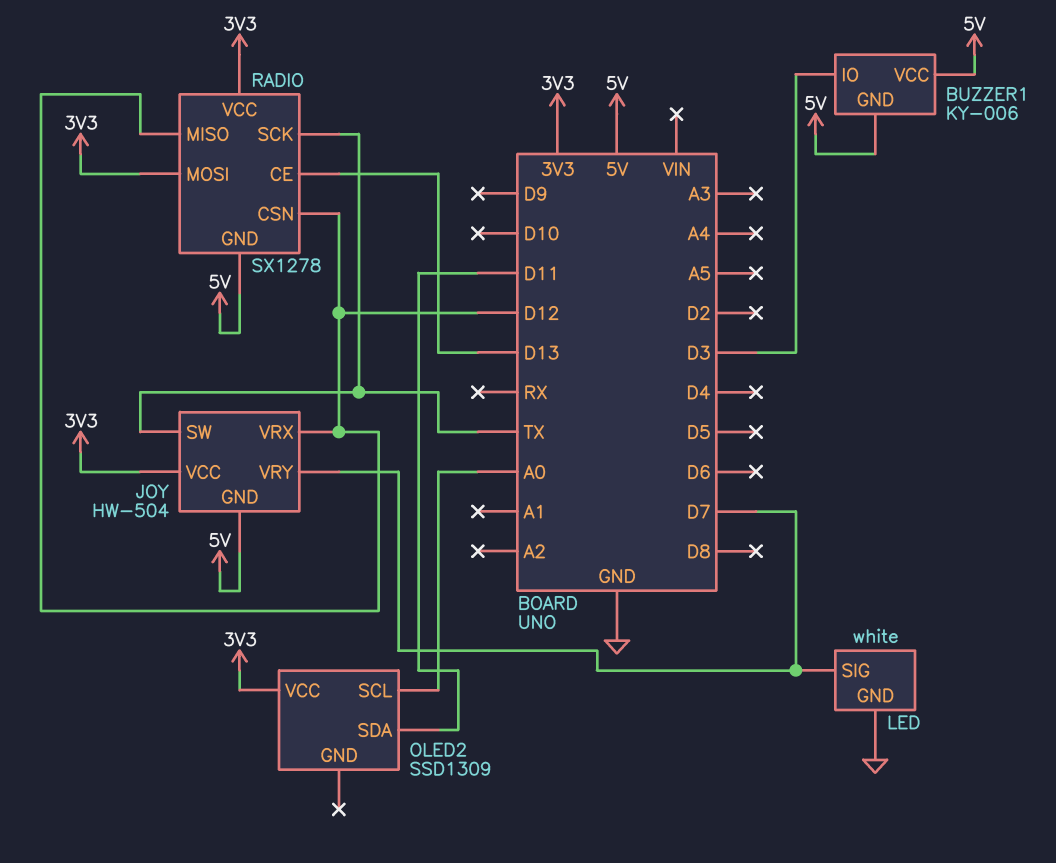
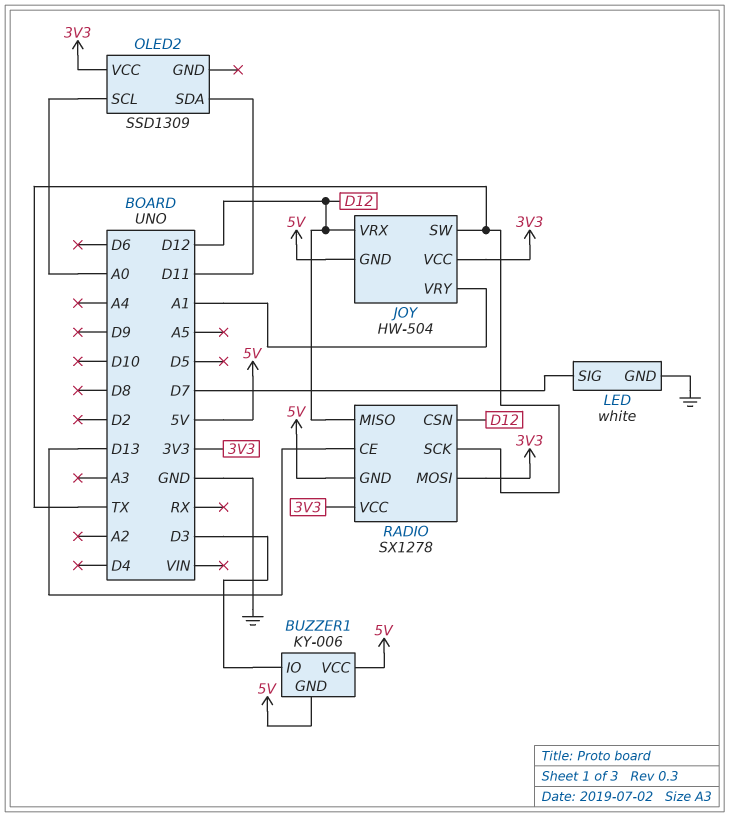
JOY pin VRY: D7 -> A1

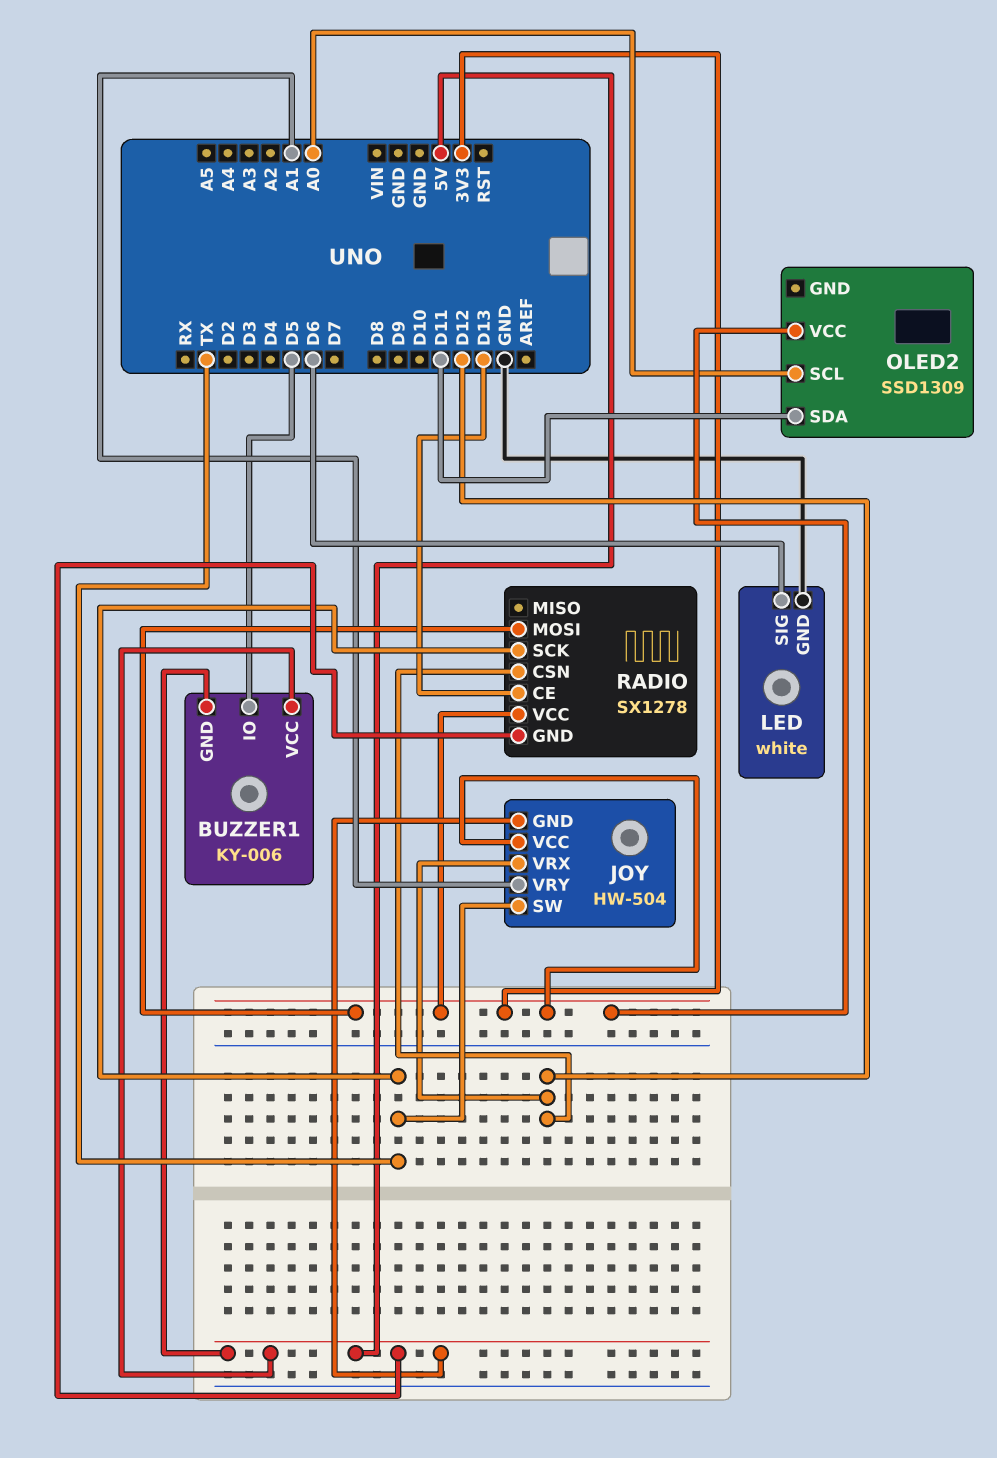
BUZZER1 pin IO: D3 -> D5
LED pin SIG: D7 -> D6
RADIO pin MISO: D12 -> none

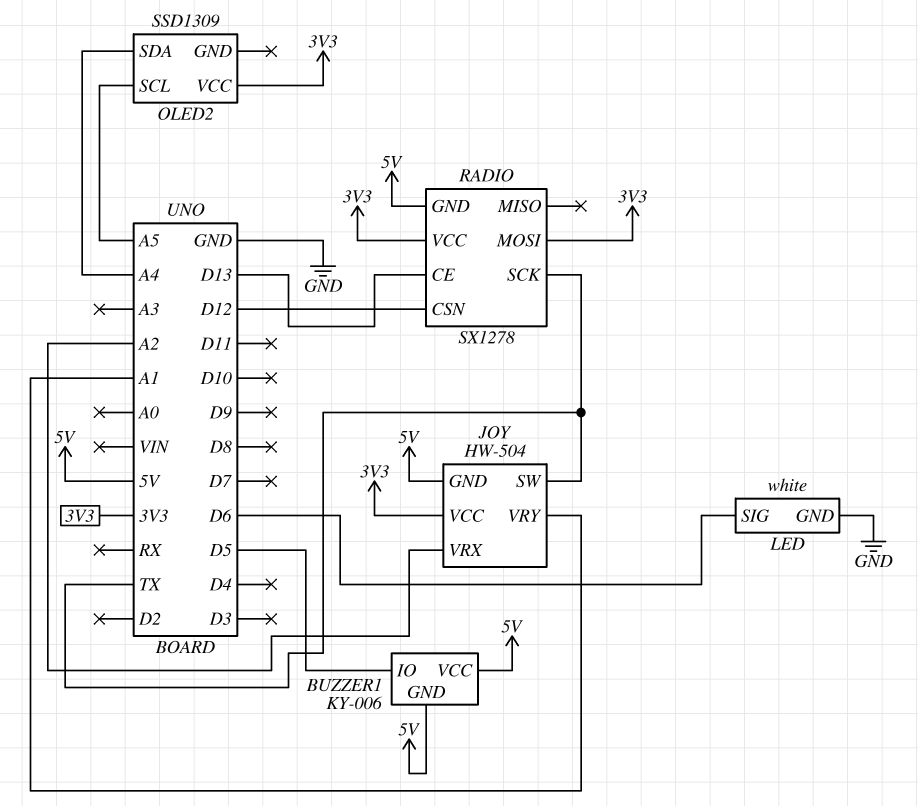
JOY pin VRX: D12 -> A2
OLED2 pin SCL: A0 -> A5
OLED2 pin SDA: D11 -> A4

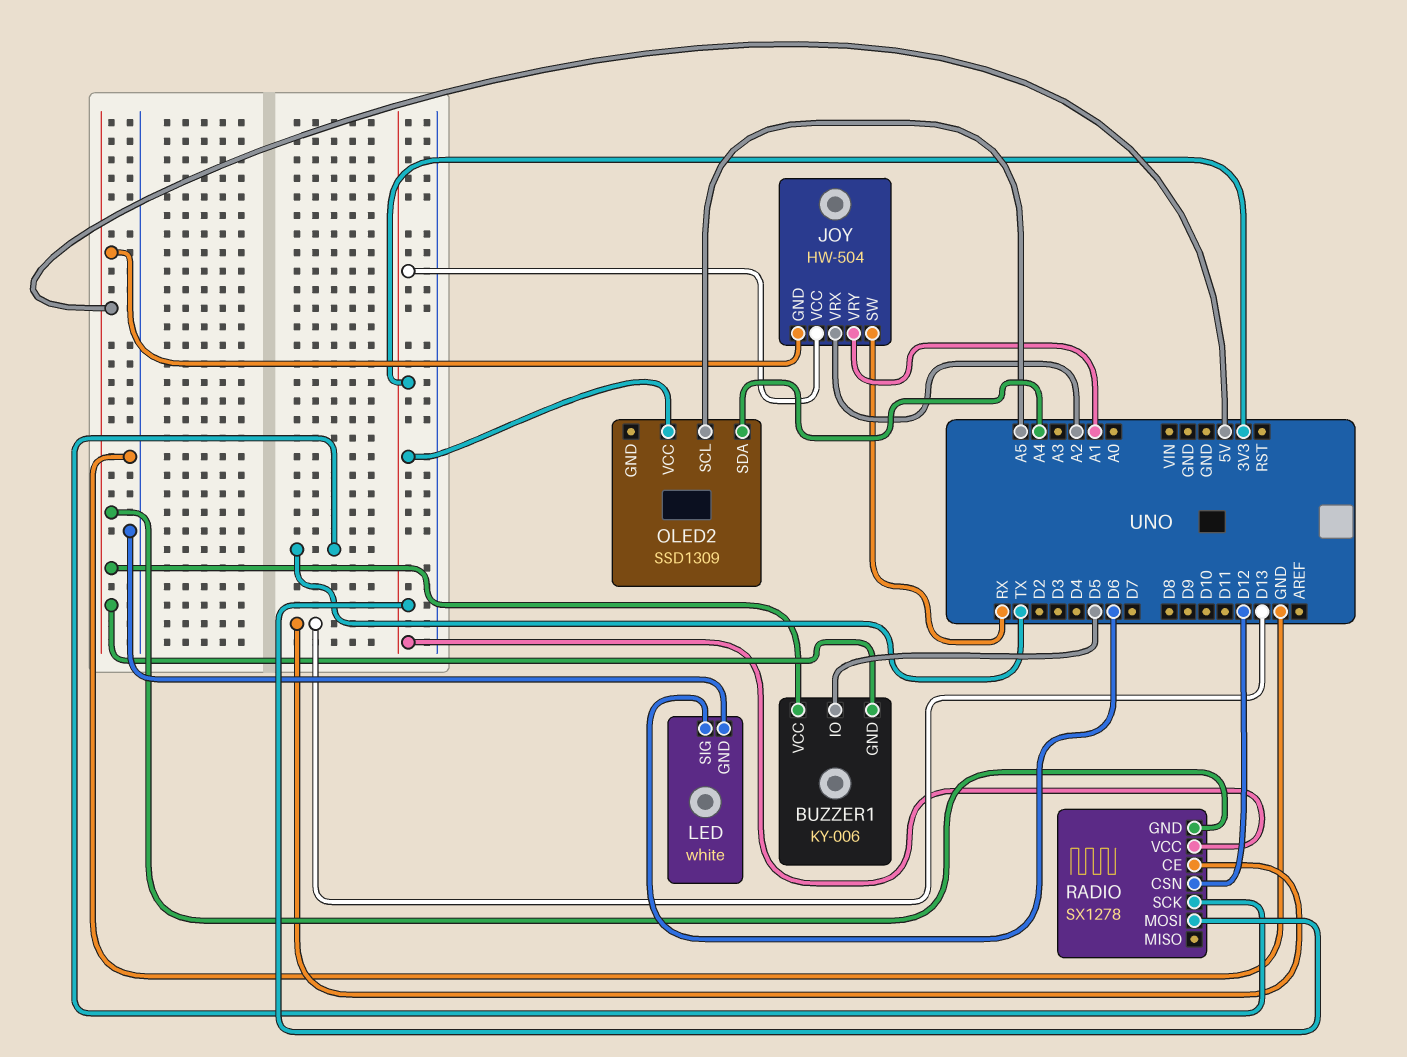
JOY pin SW: TX -> RX

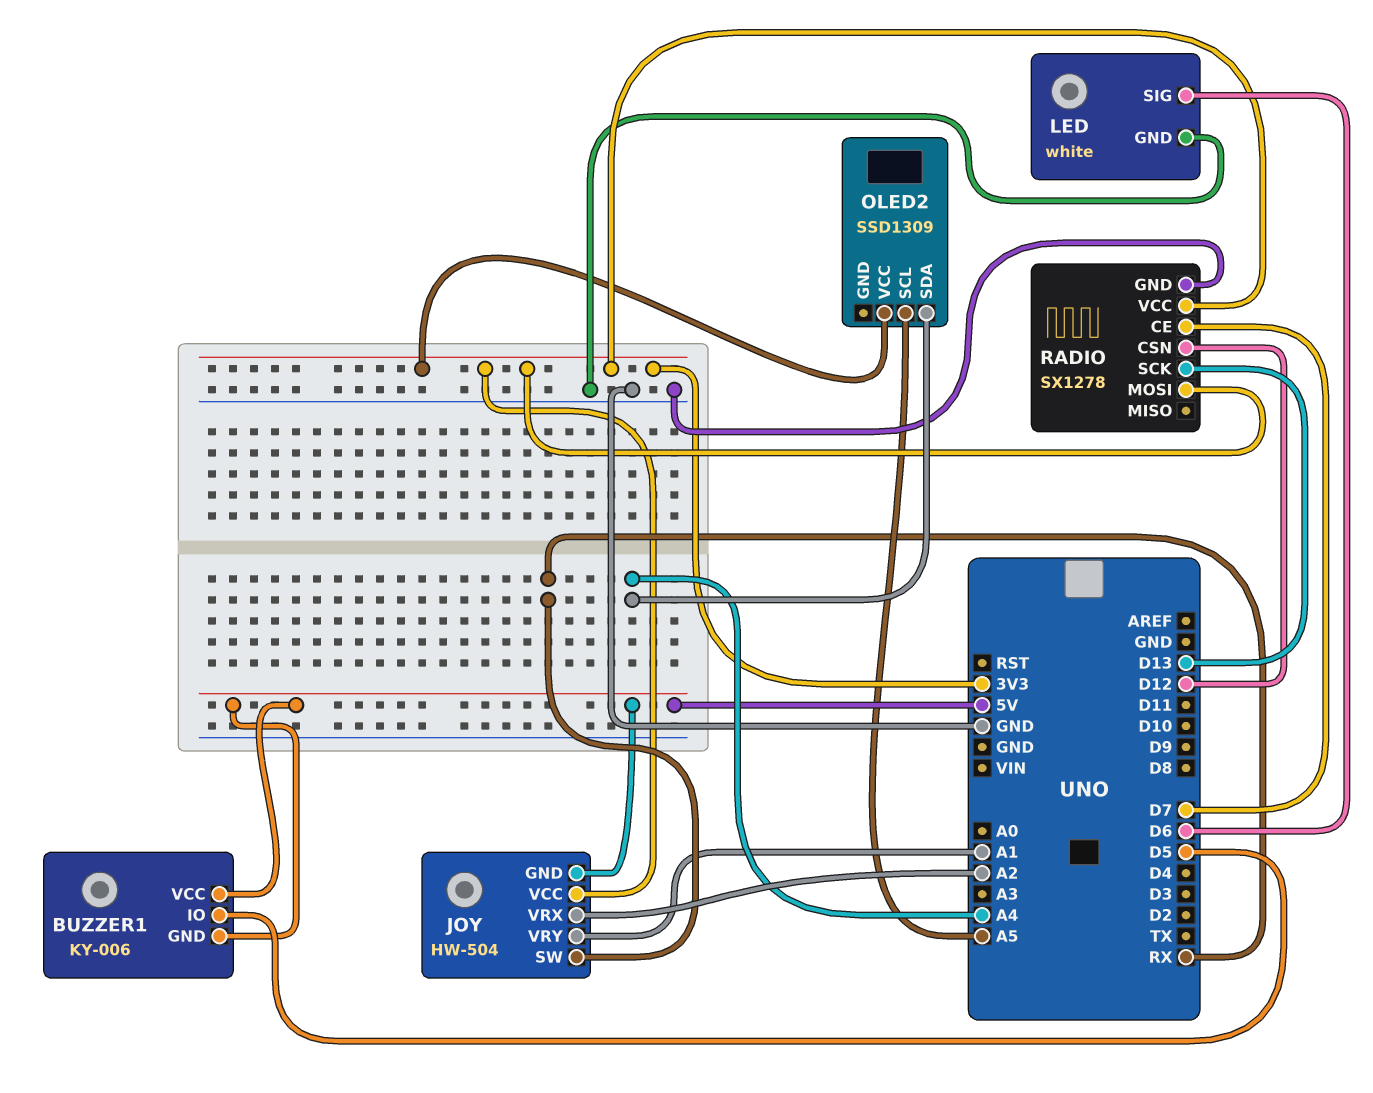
RADIO pin CE: D13 -> D7
RADIO pin GND: 5V -> GND
RADIO pin SCK: TX -> D13

